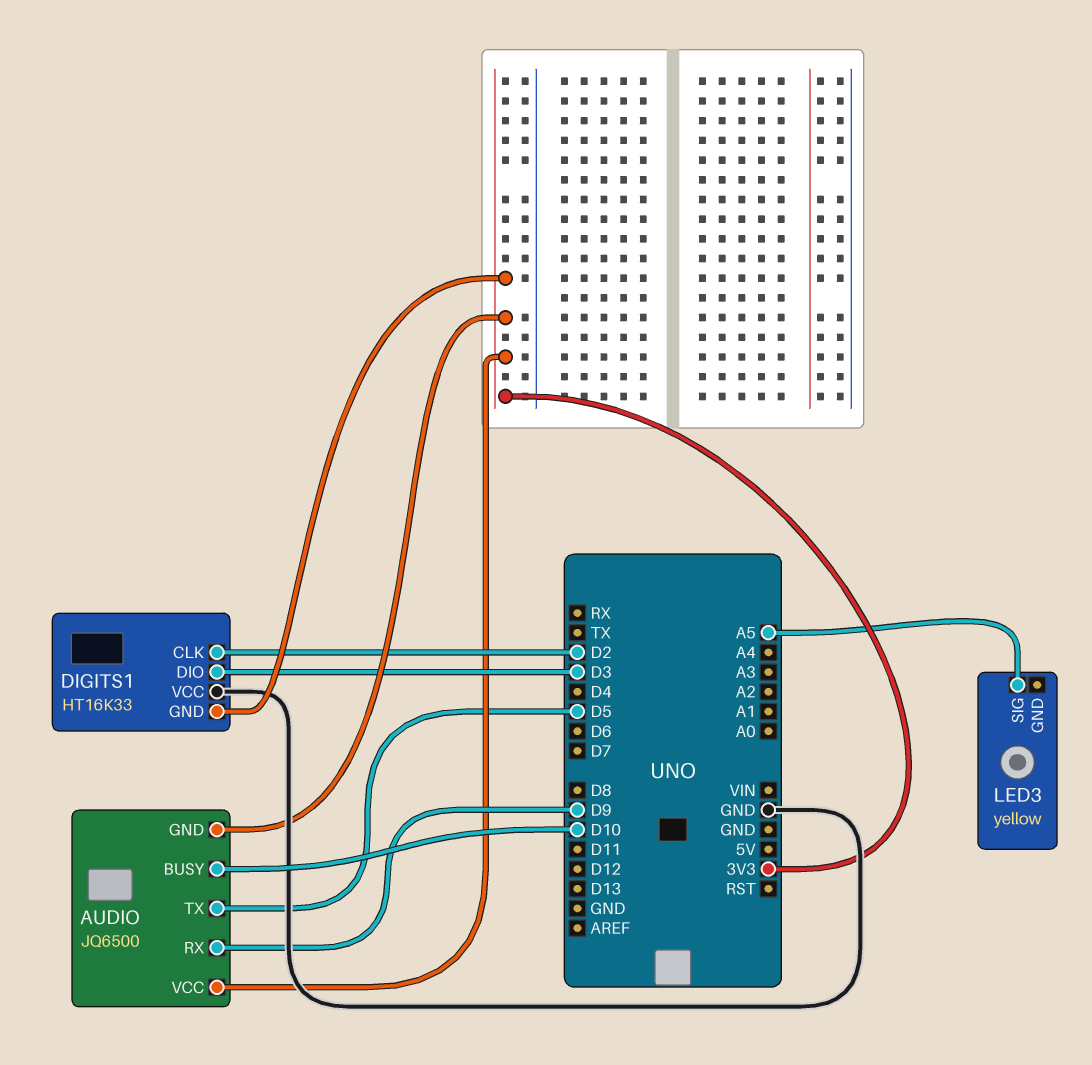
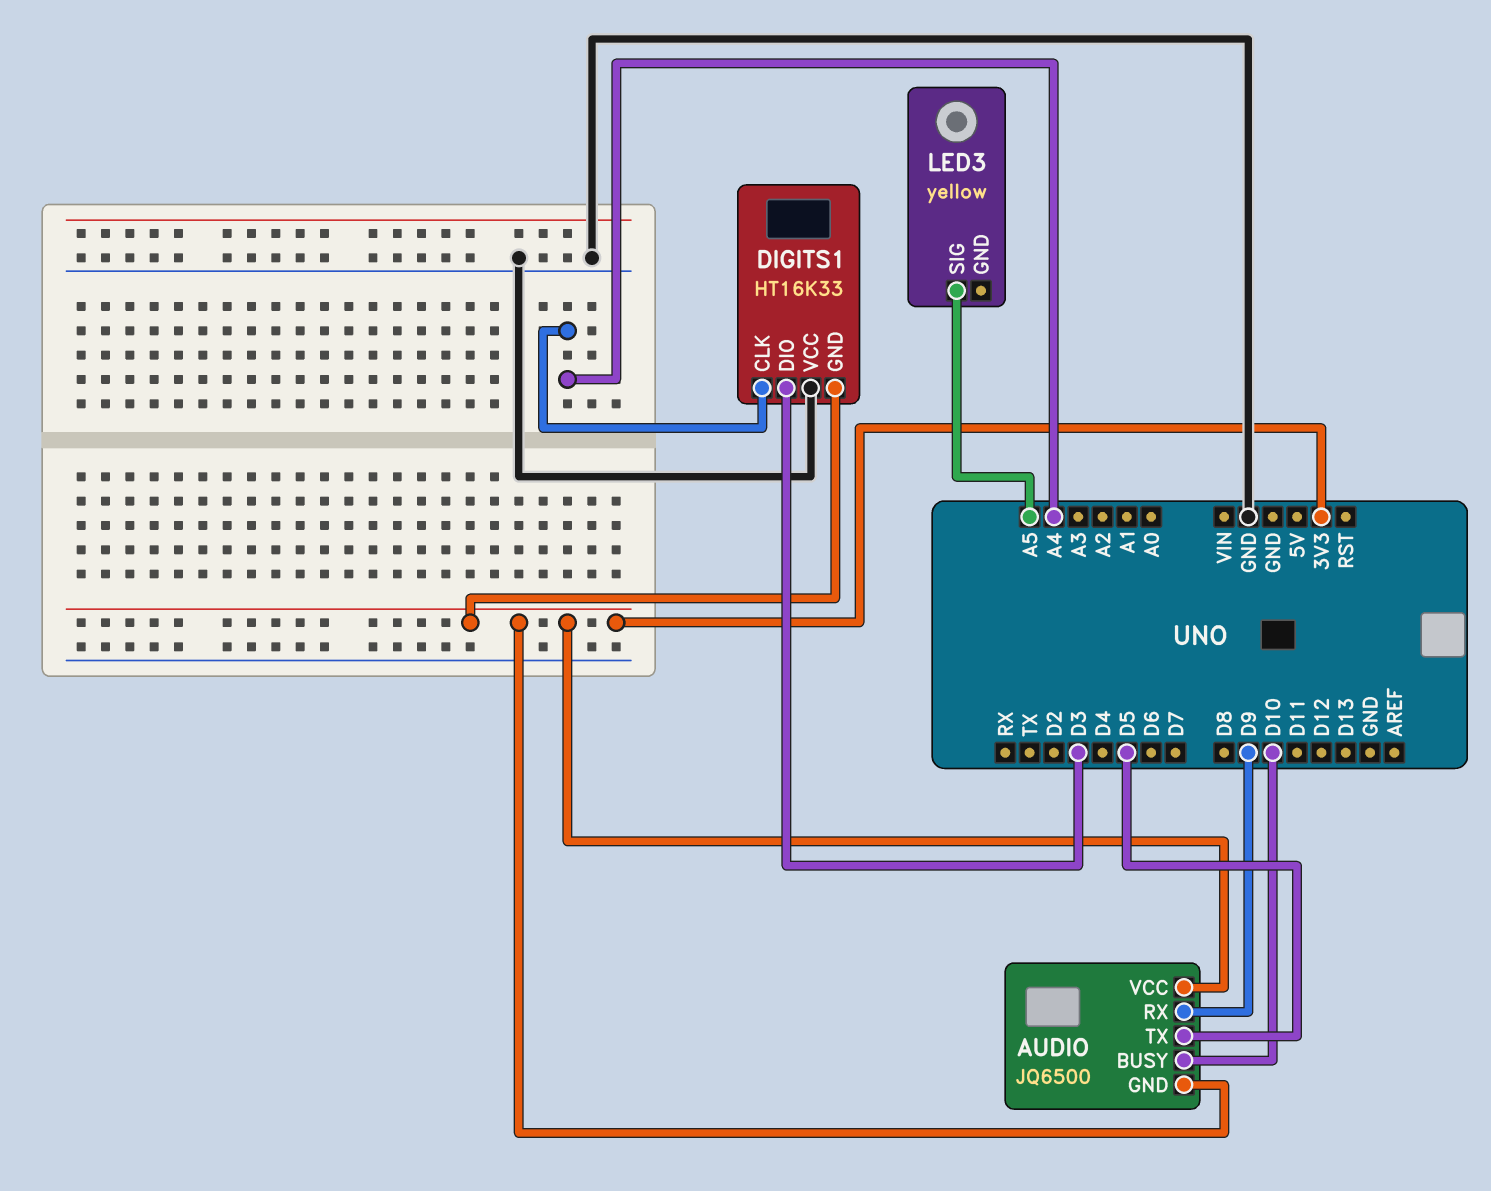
DIGITS1 pin CLK: D2 -> A4

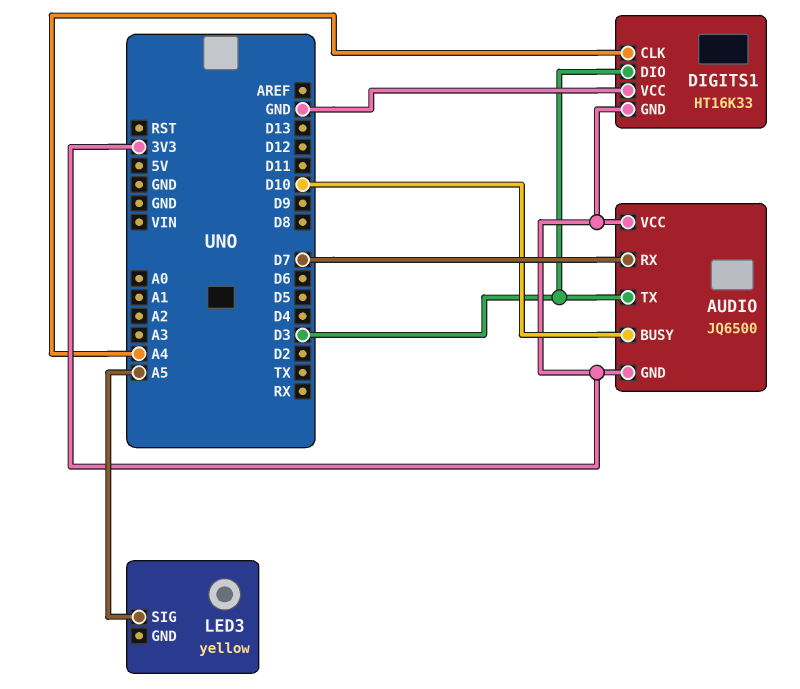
AUDIO pin RX: D9 -> D7
AUDIO pin TX: D5 -> D3

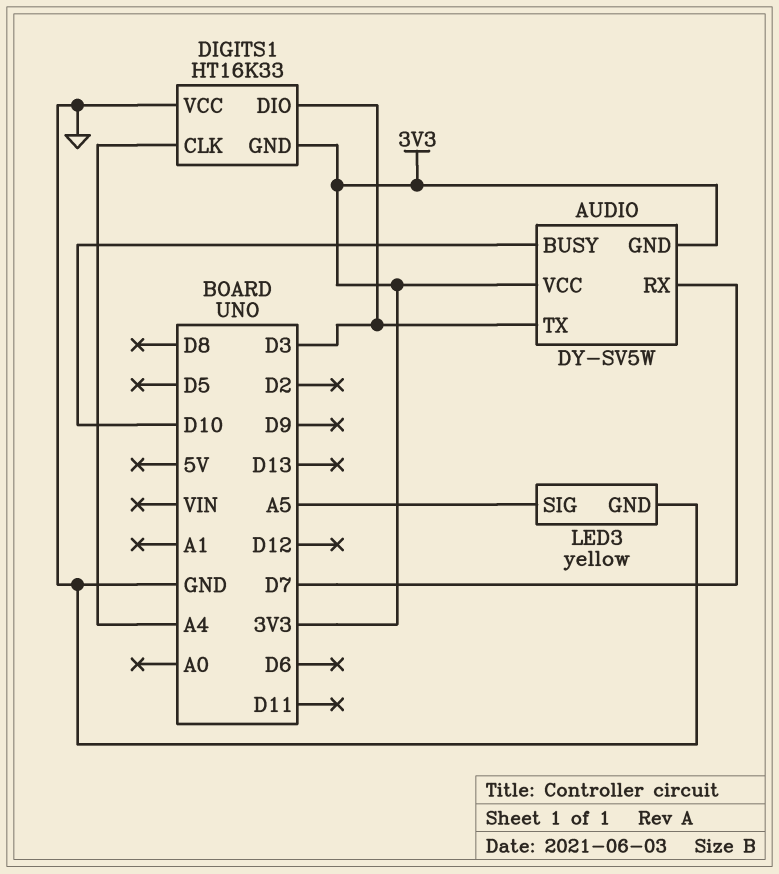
AUDIO: JQ6500 -> DY-SV5W
LED3 pin GND: none -> GND

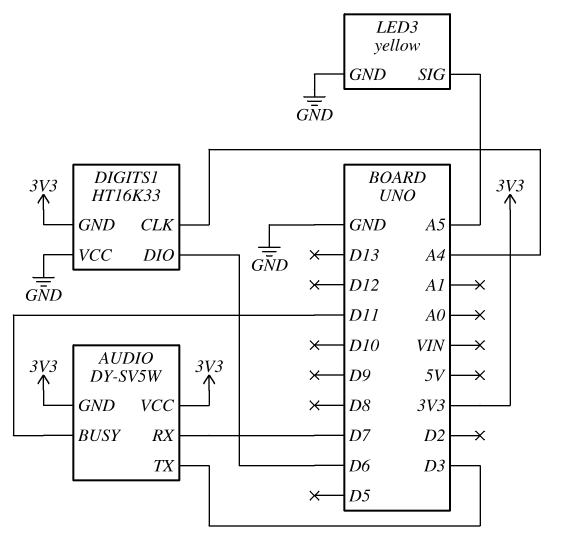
AUDIO pin BUSY: D10 -> D11
DIGITS1 pin DIO: D3 -> D6

